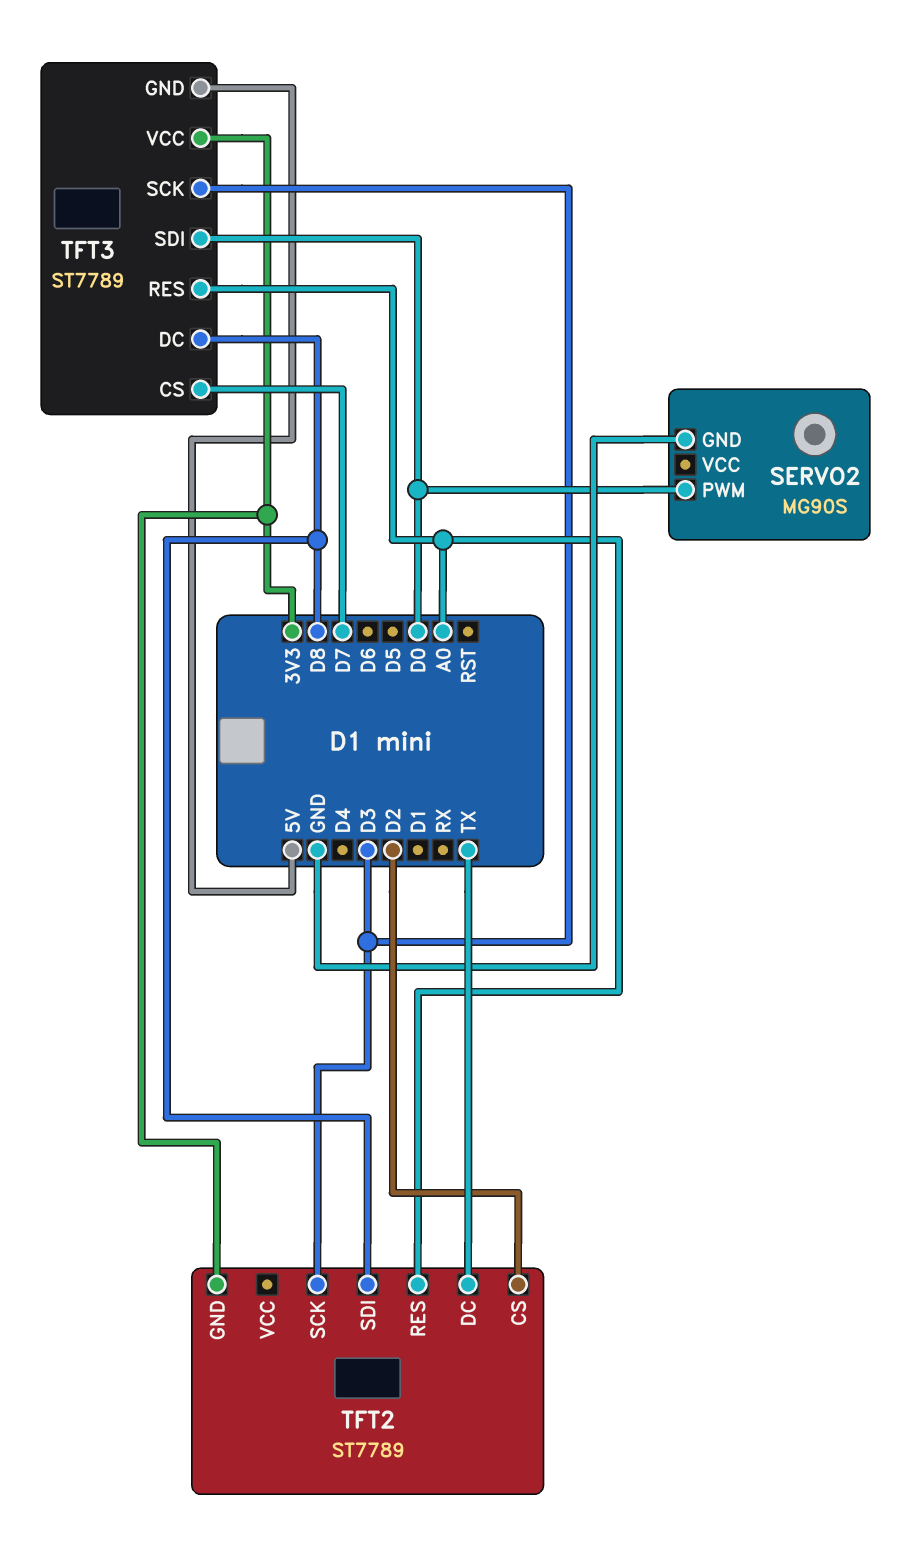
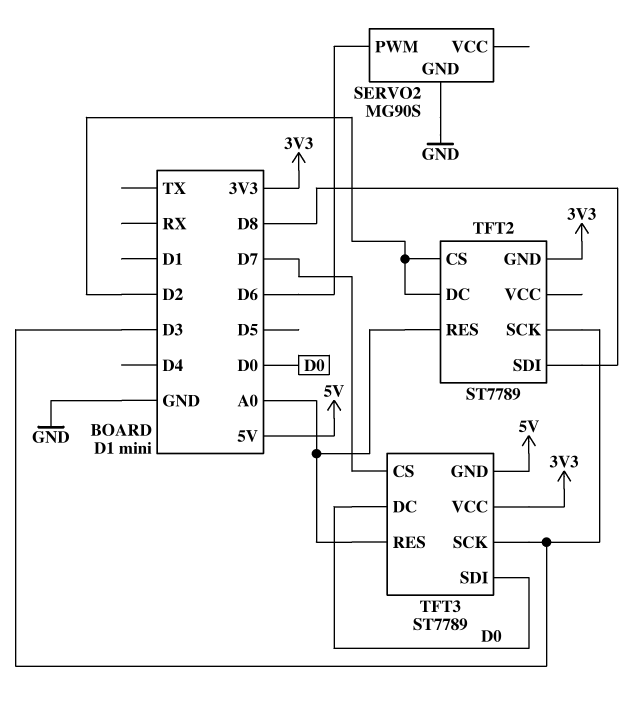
SERVO2 pin PWM: D0 -> D6
TFT2 pin DC: TX -> D2
TFT3 pin DC: D8 -> D0

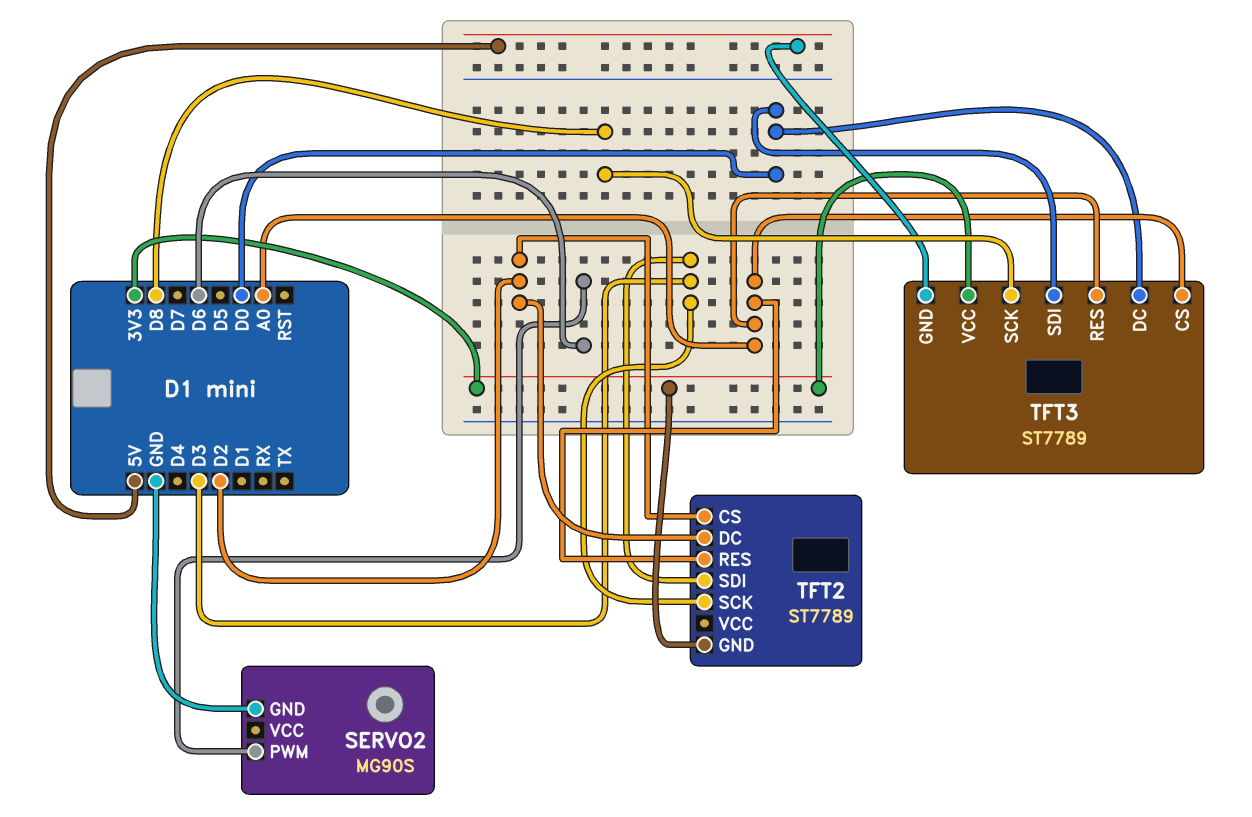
TFT2 pin SDI: D8 -> D3
TFT3 pin CS: D7 -> A0
TFT3 pin SCK: D3 -> D8

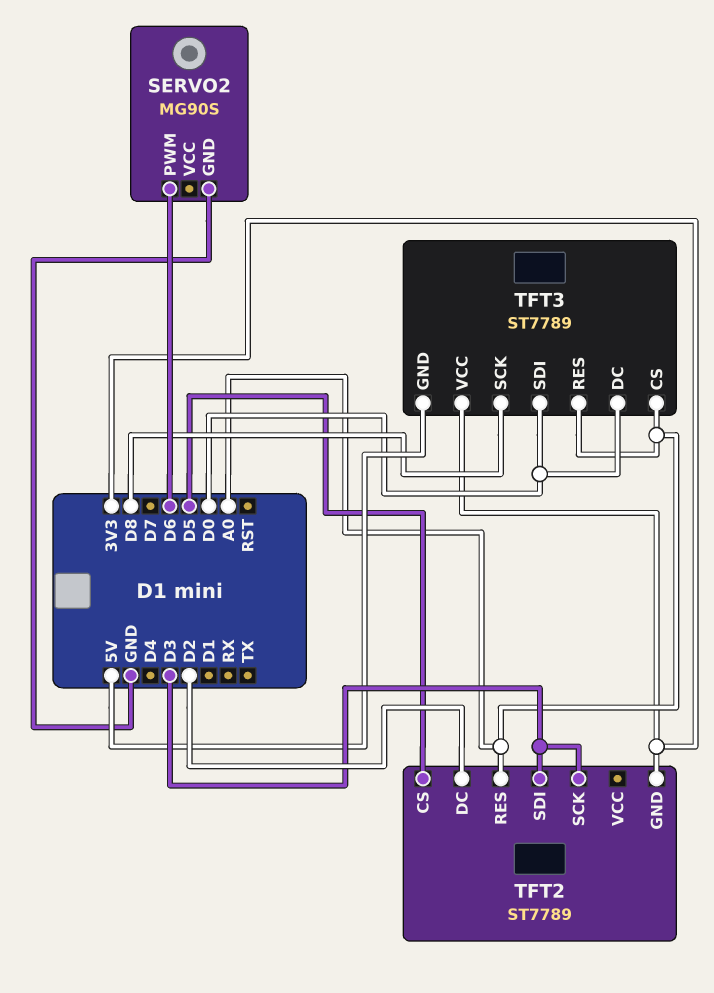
TFT2 pin CS: D2 -> D5

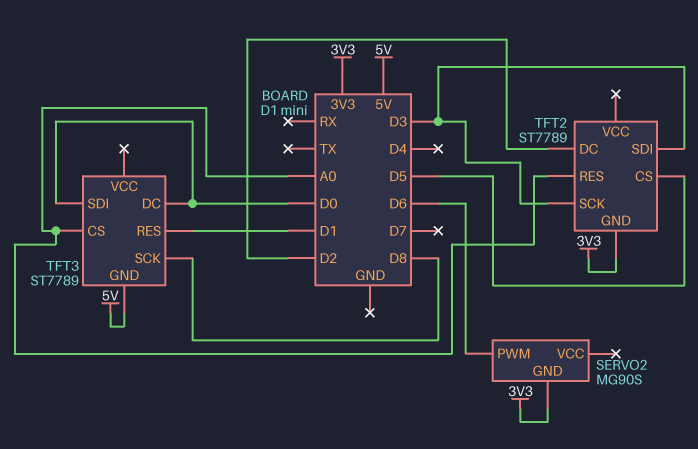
SERVO2 pin GND: GND -> 3V3
TFT3 pin RES: A0 -> D1
TFT3 pin VCC: 3V3 -> none

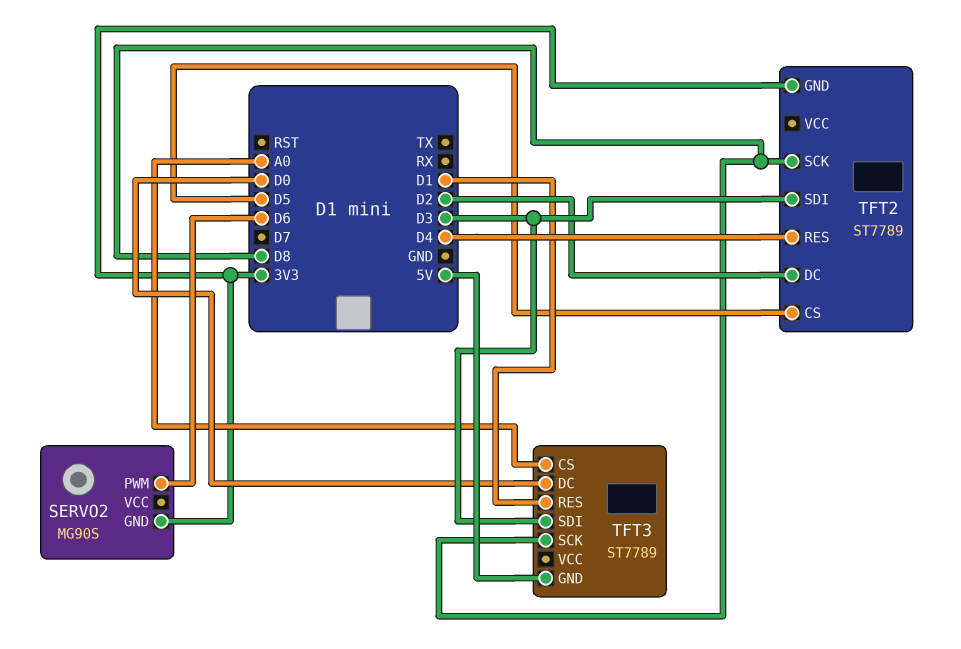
TFT2 pin RES: A0 -> D4
TFT2 pin SCK: D3 -> D8
TFT3 pin SDI: D0 -> D3

